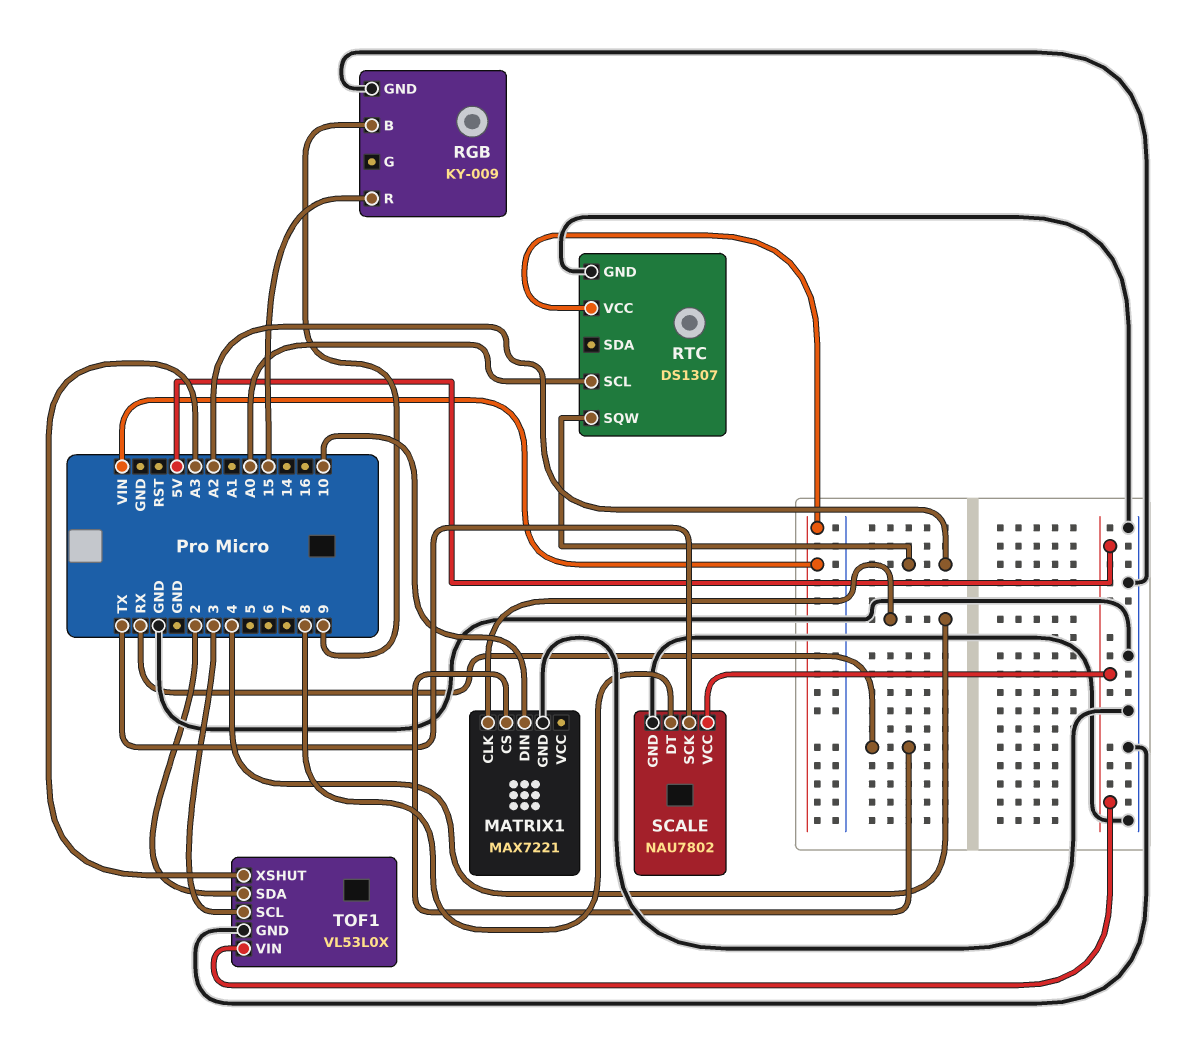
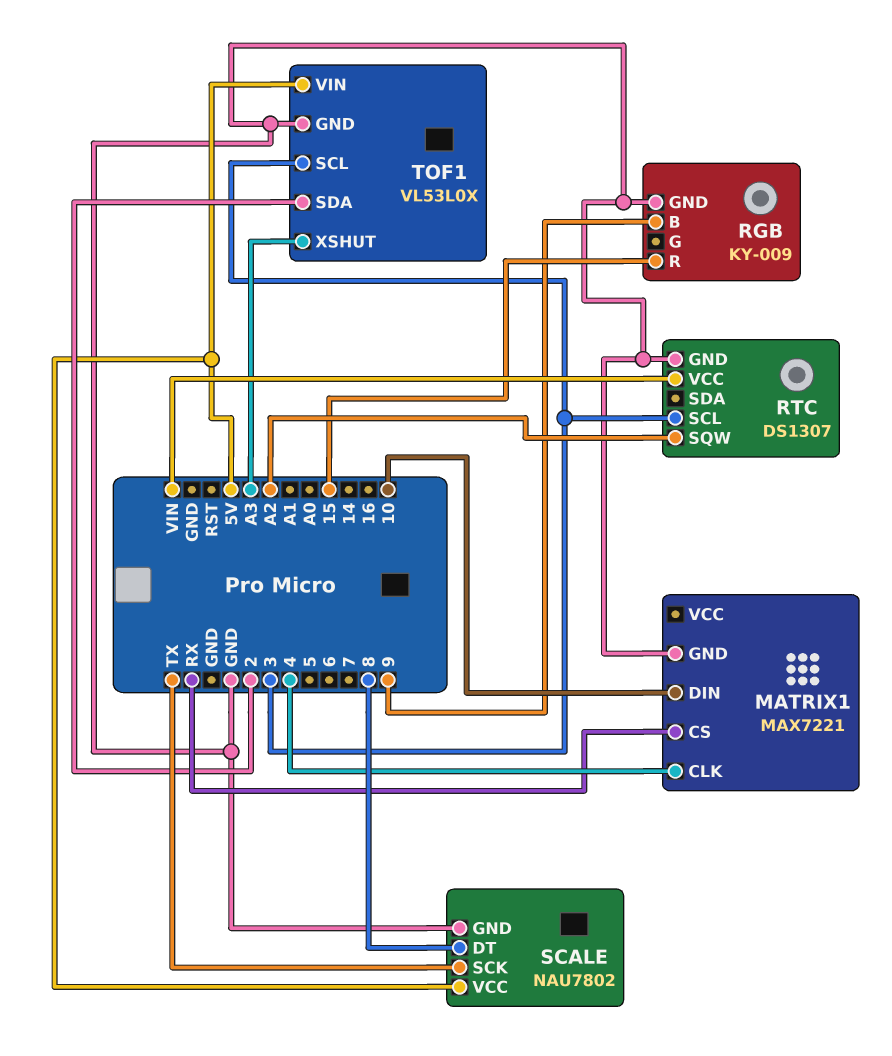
RTC pin SCL: A0 -> 3

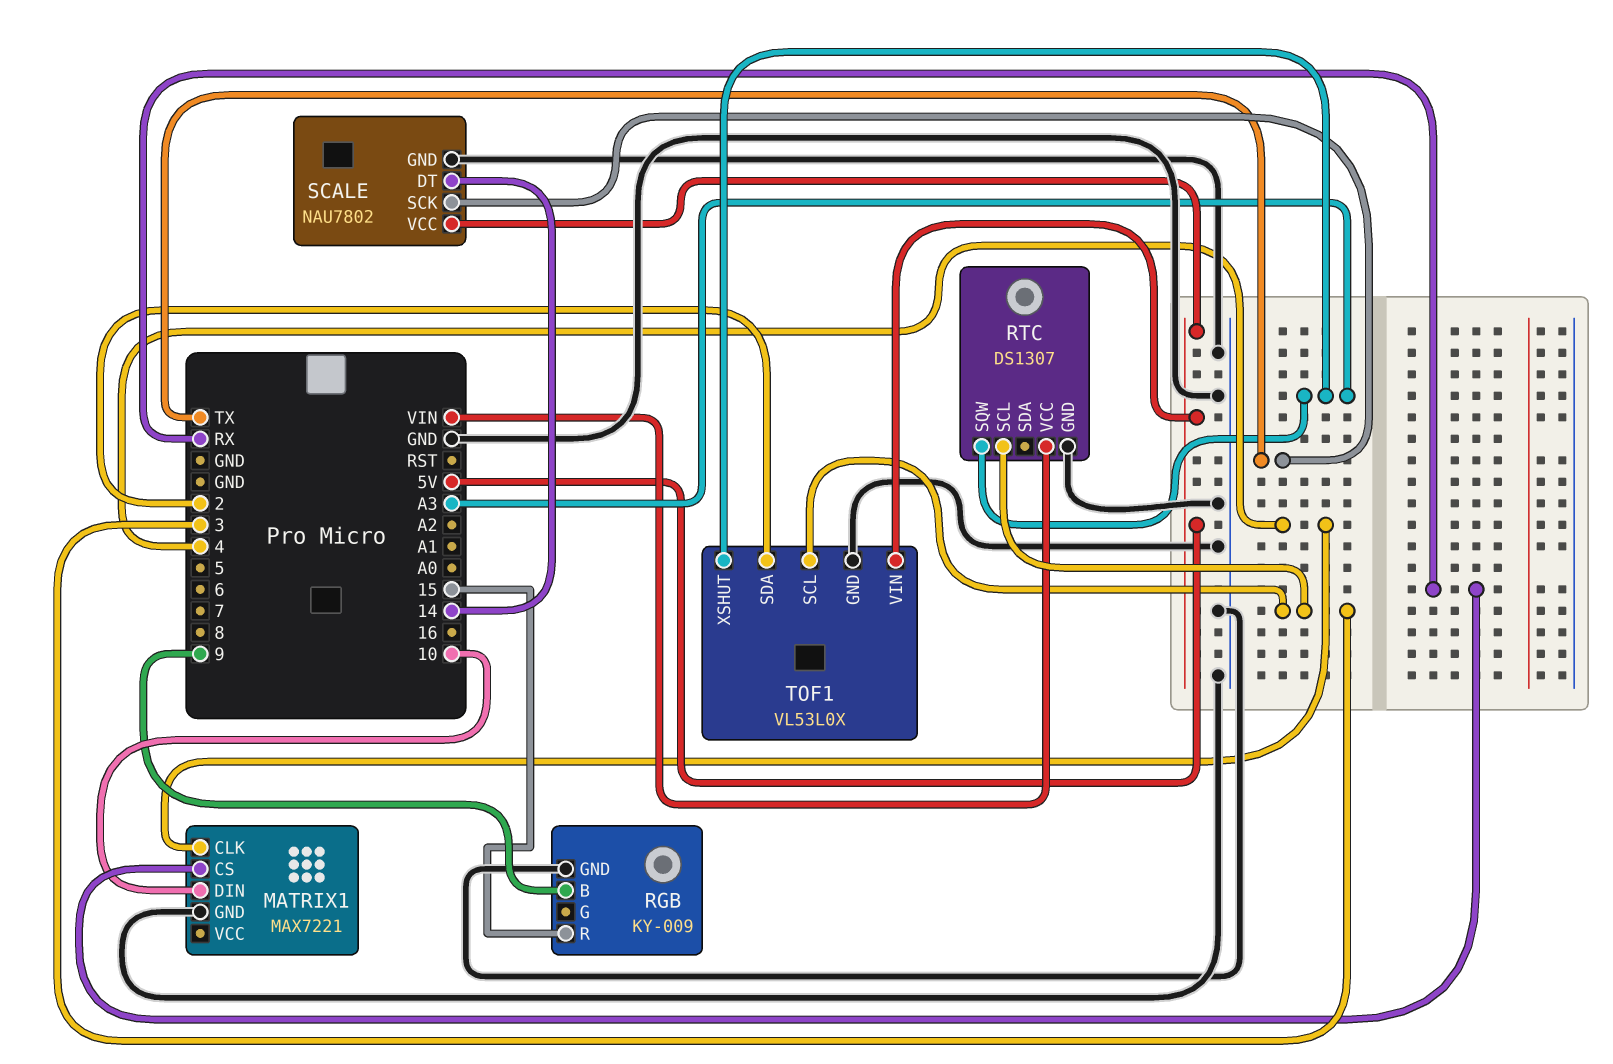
RTC pin SQW: A2 -> A3
SCALE pin DT: 8 -> 14

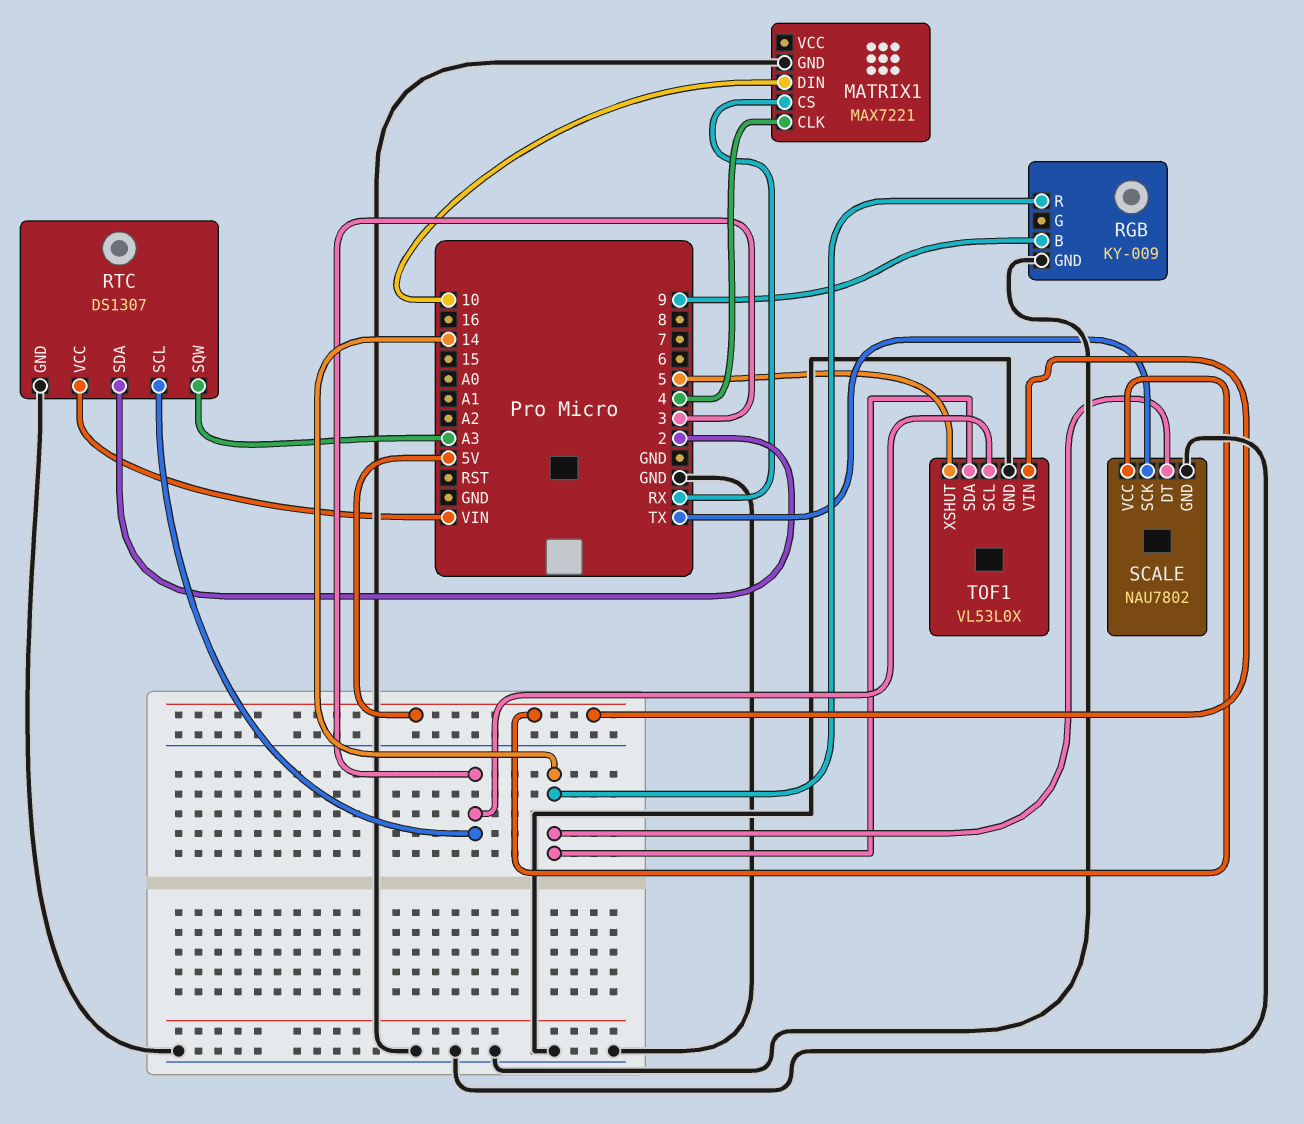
RGB pin R: 15 -> 14
RTC pin SDA: none -> 2
TOF1 pin SDA: 2 -> 14
TOF1 pin XSHUT: A3 -> 5

